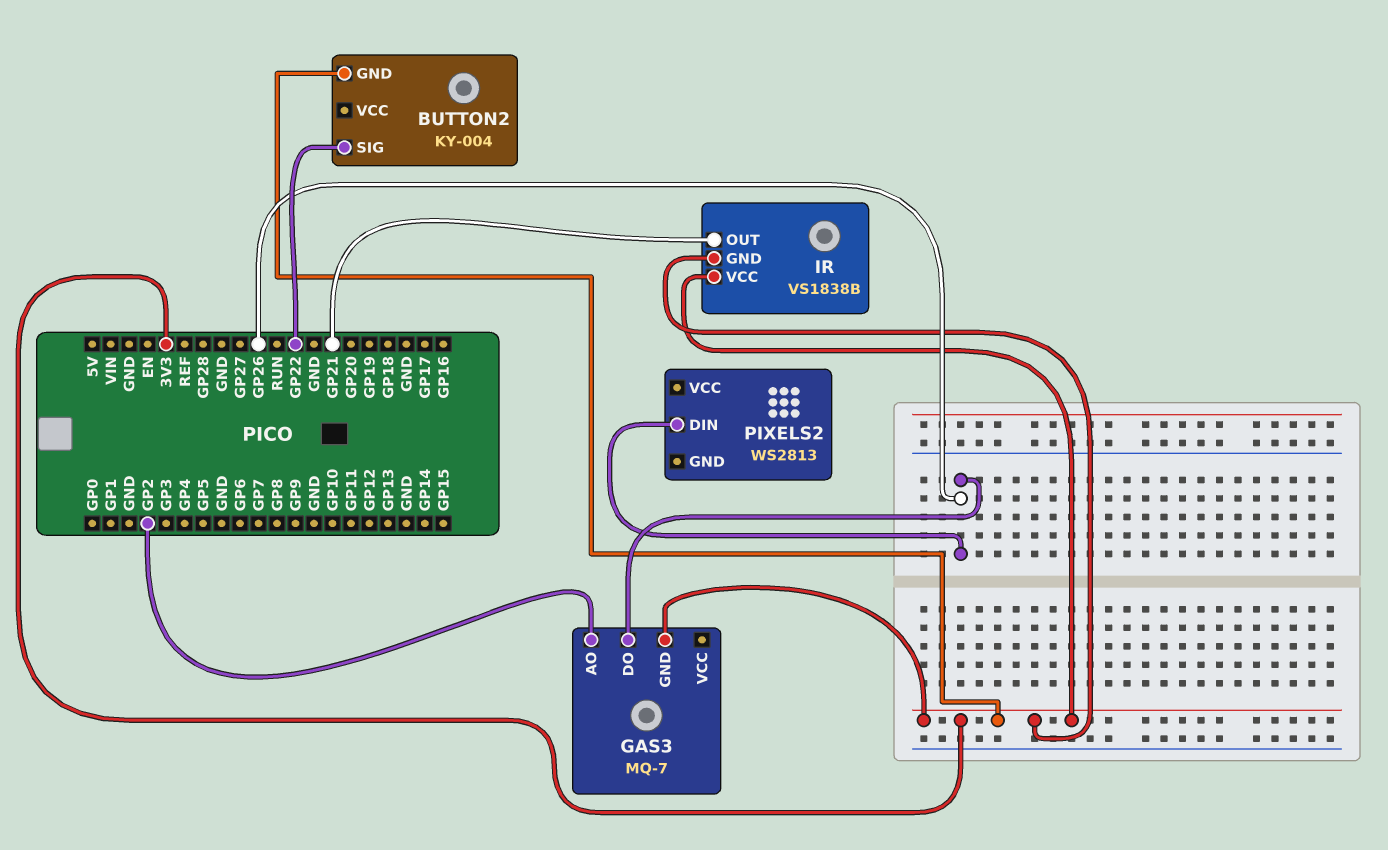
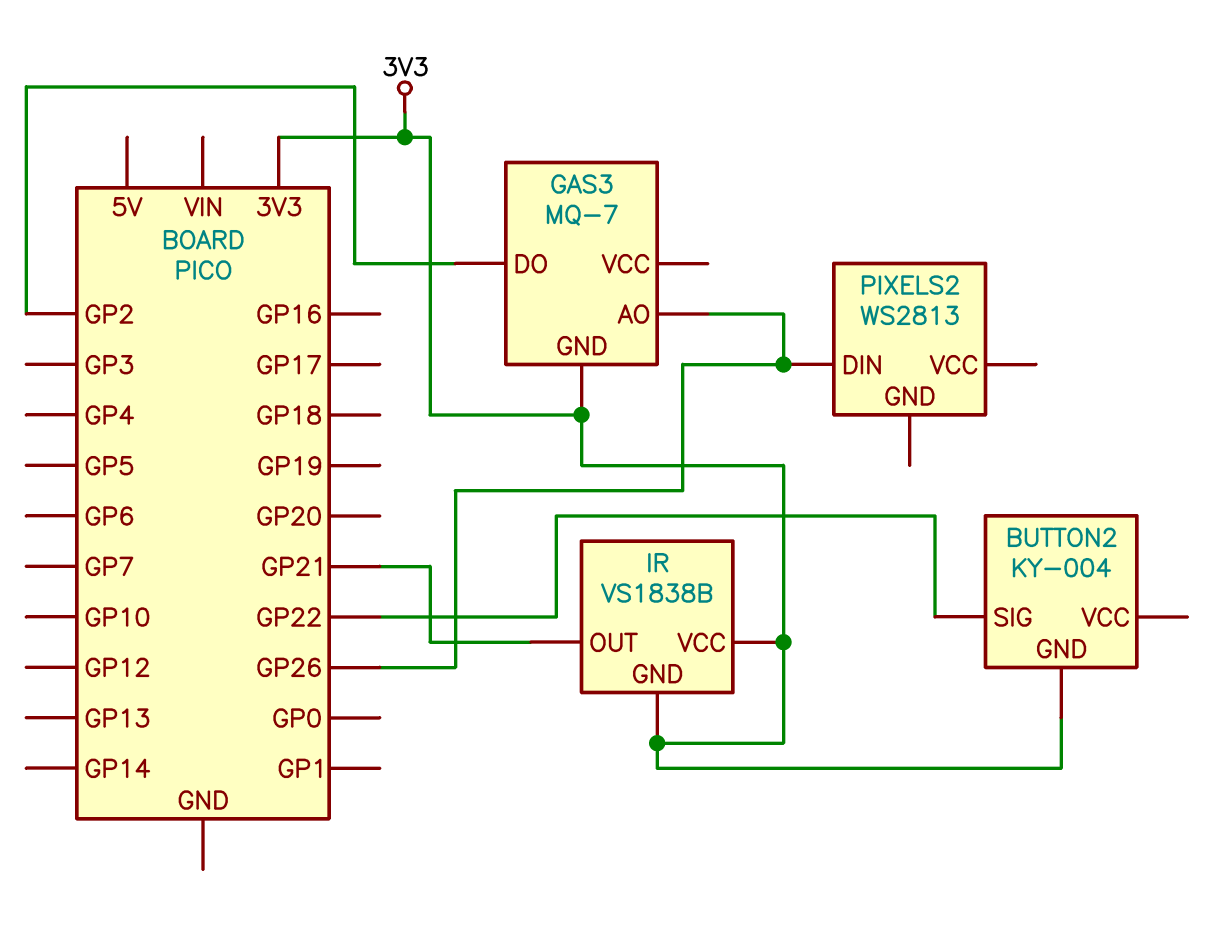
GAS3 pin AO: GP2 -> GP26
GAS3 pin DO: GP26 -> GP2

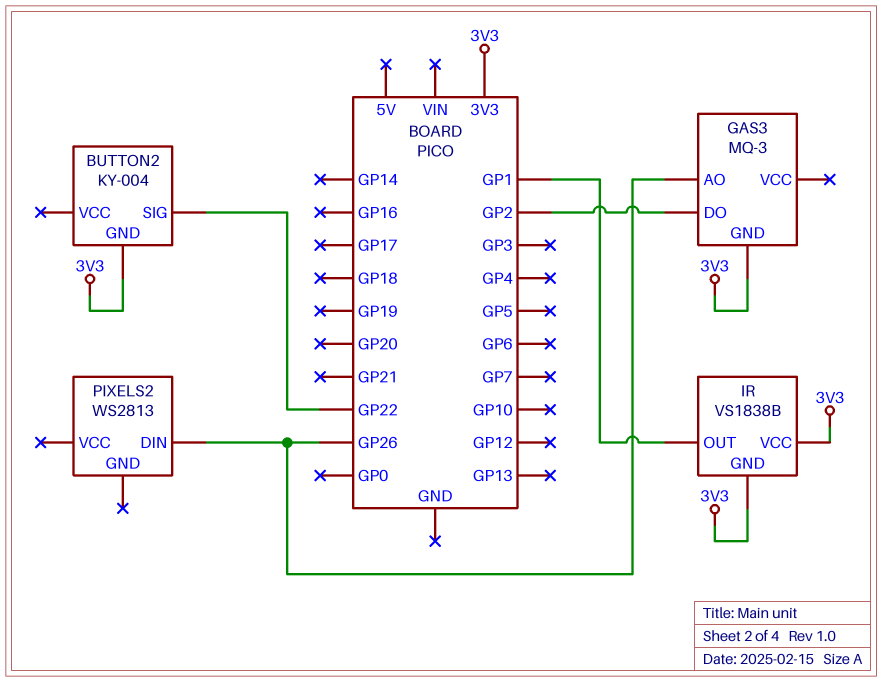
GAS3: MQ-7 -> MQ-3
IR pin OUT: GP21 -> GP1

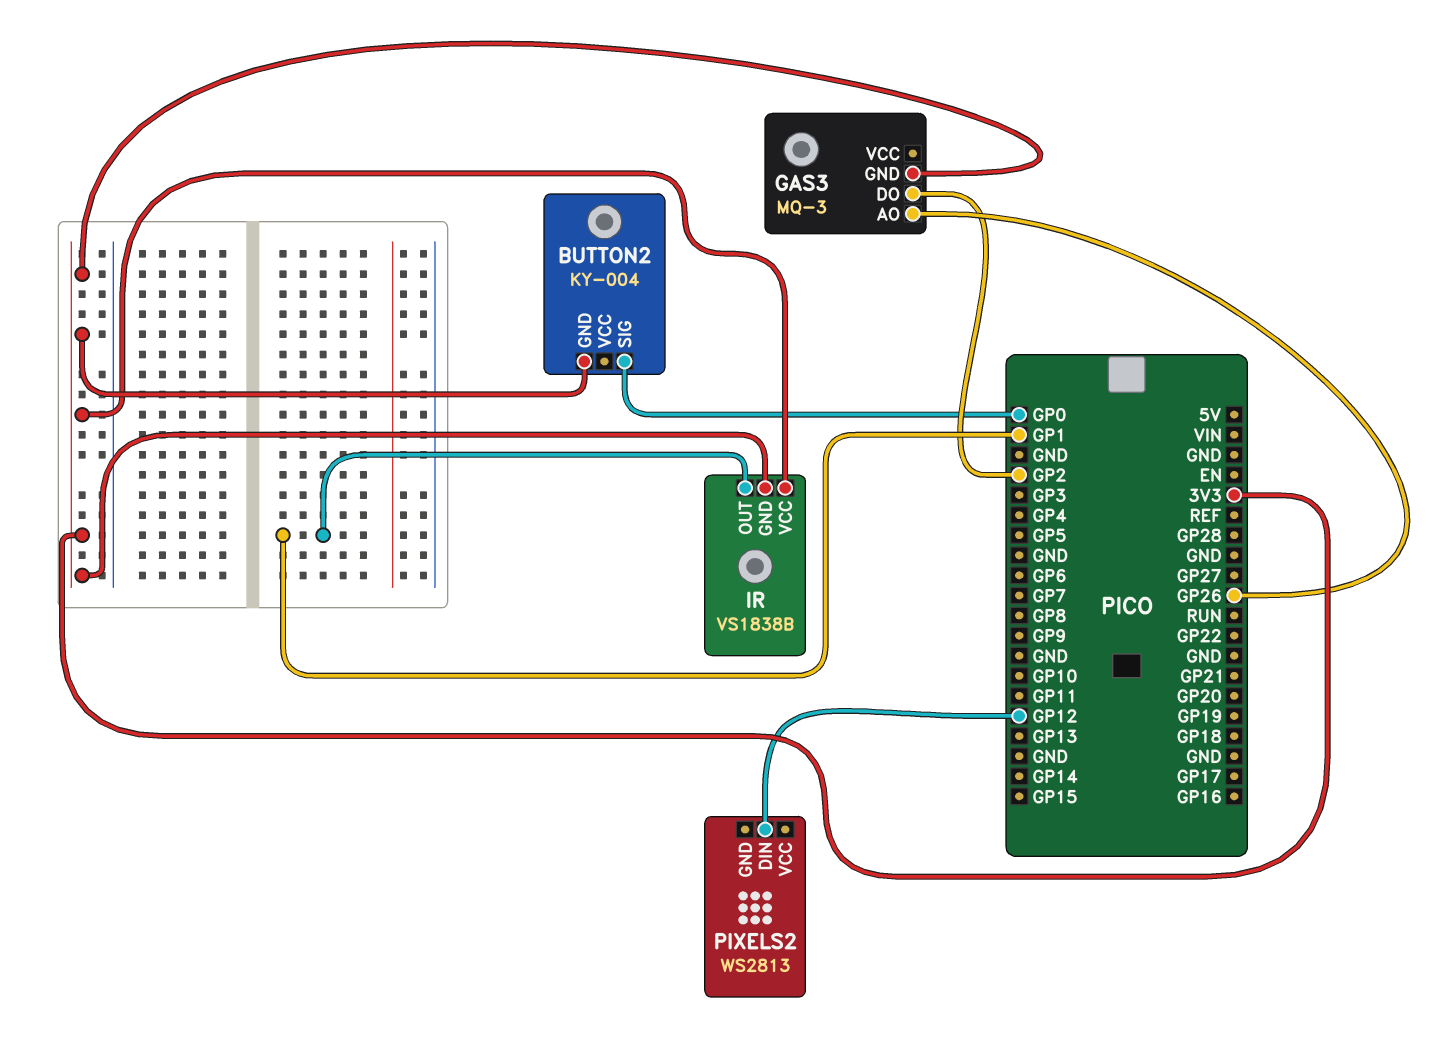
BUTTON2 pin SIG: GP22 -> GP0
PIXELS2 pin DIN: GP26 -> GP12

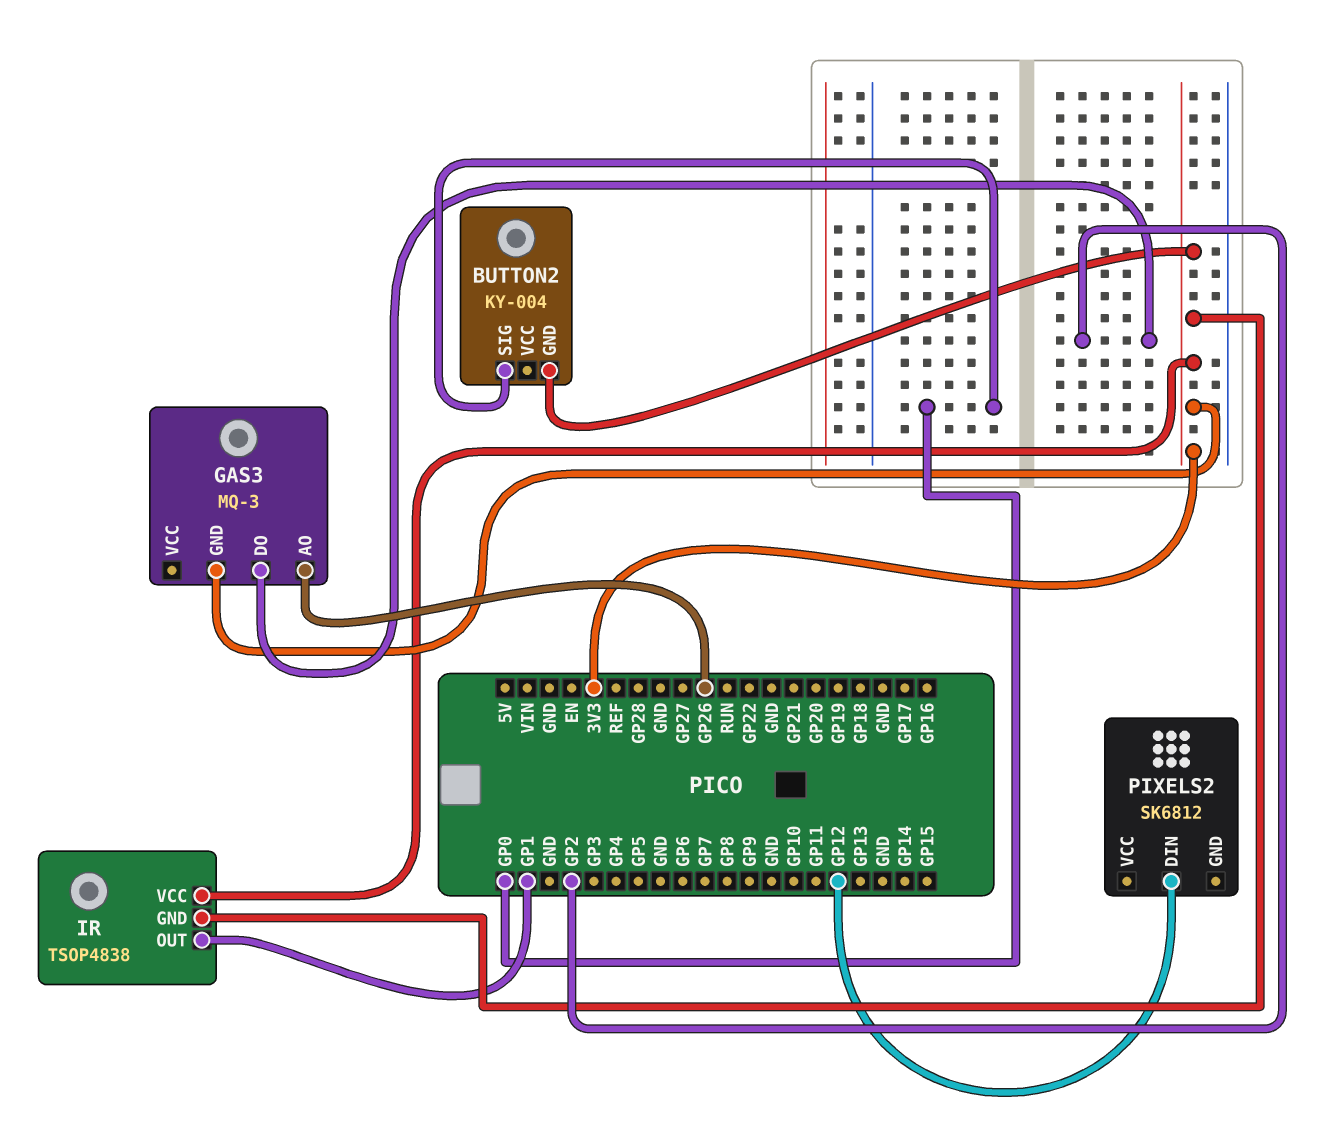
IR: VS1838B -> TSOP4838
PIXELS2: WS2813 -> SK6812

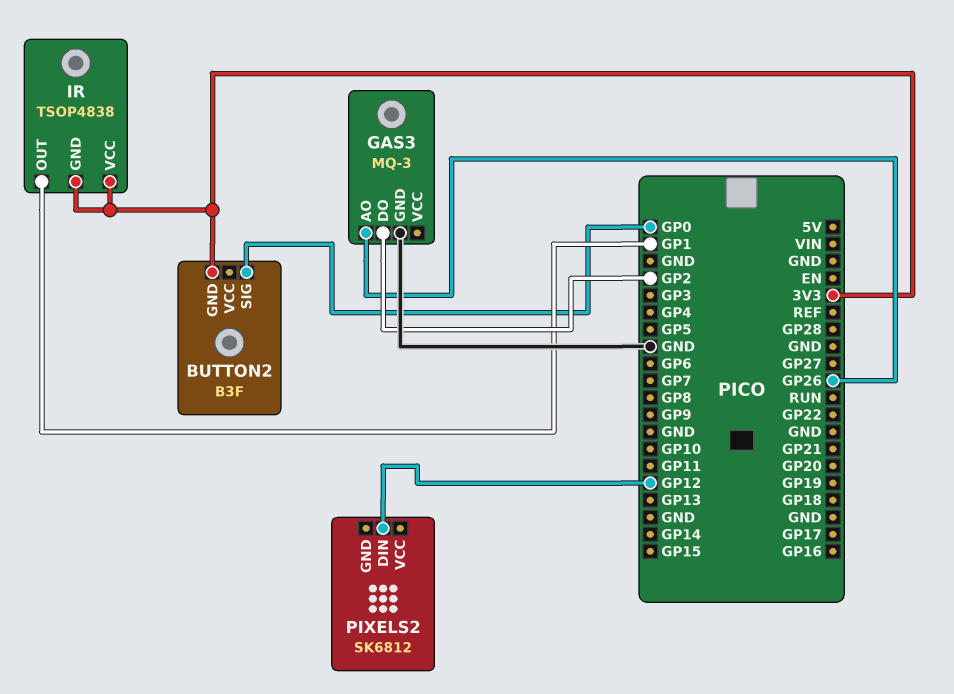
BUTTON2: KY-004 -> B3F
GAS3 pin GND: 3V3 -> GND

